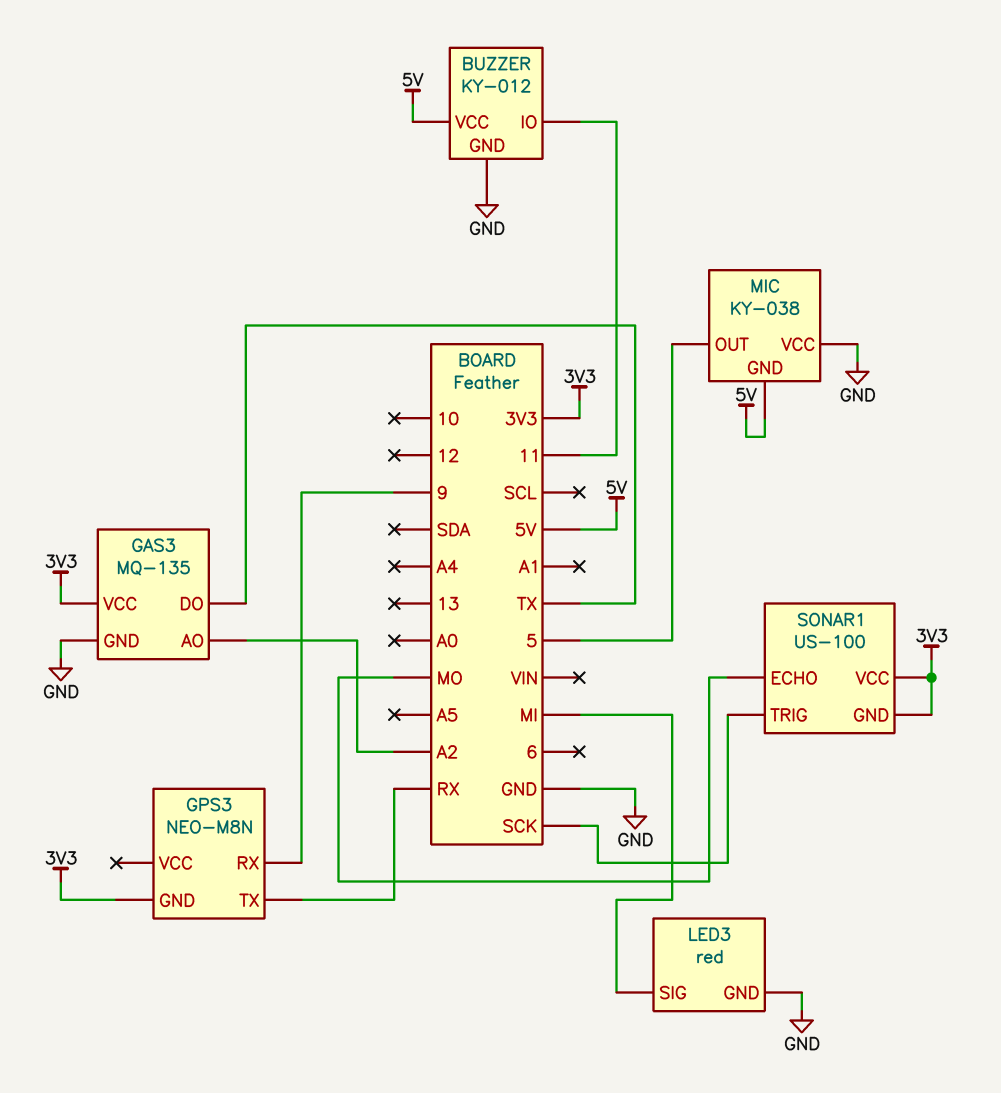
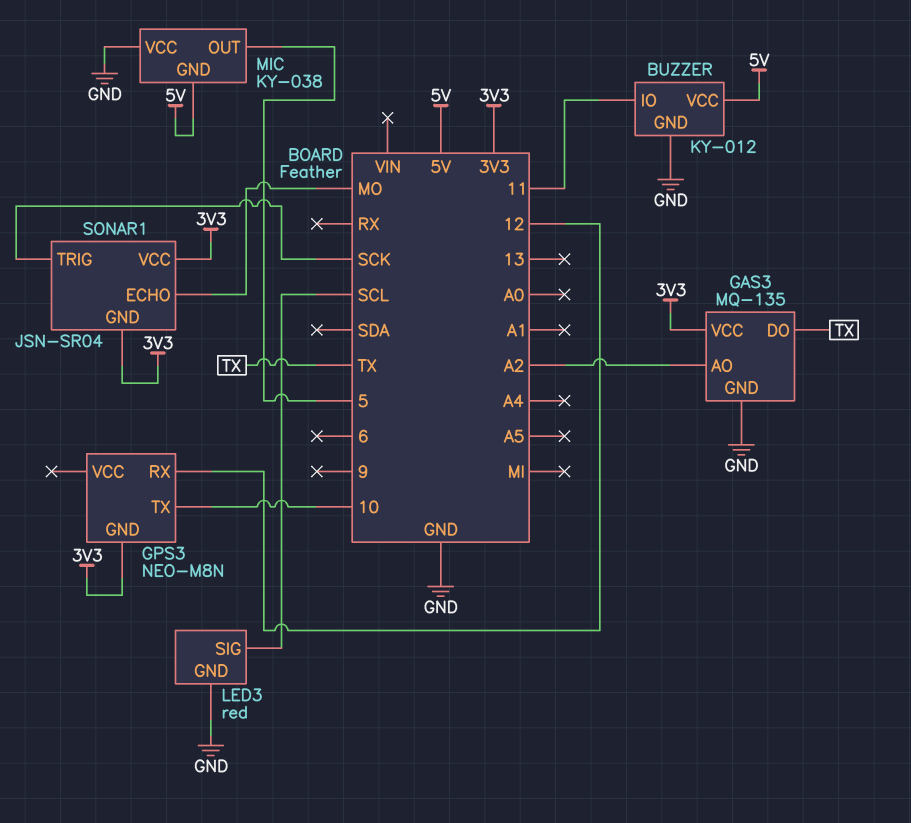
GPS3 pin RX: 9 -> 12
GPS3 pin TX: RX -> 10
LED3 pin SIG: MI -> SCL
SONAR1: US-100 -> JSN-SR04

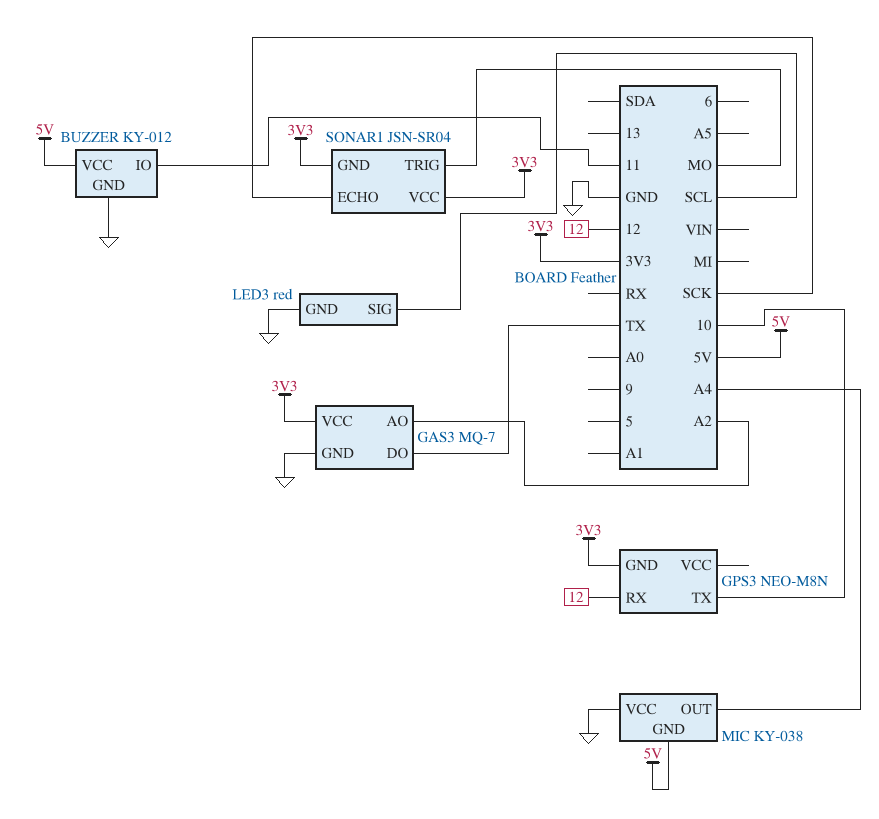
GAS3: MQ-135 -> MQ-7
MIC pin OUT: 5 -> A4
SONAR1 pin ECHO: MO -> SCK
SONAR1 pin TRIG: SCK -> MO

